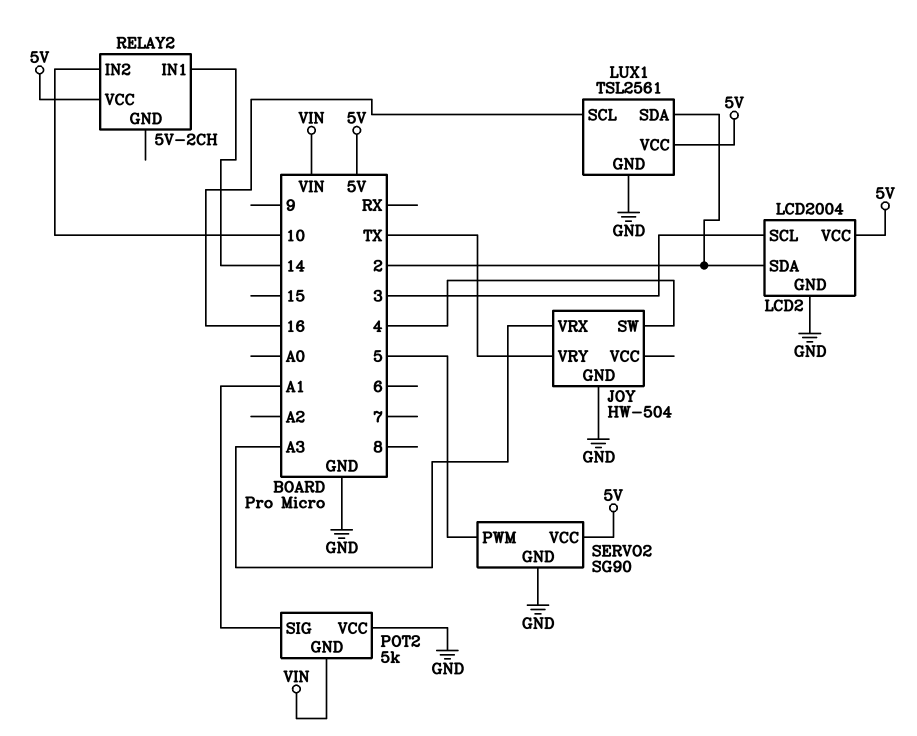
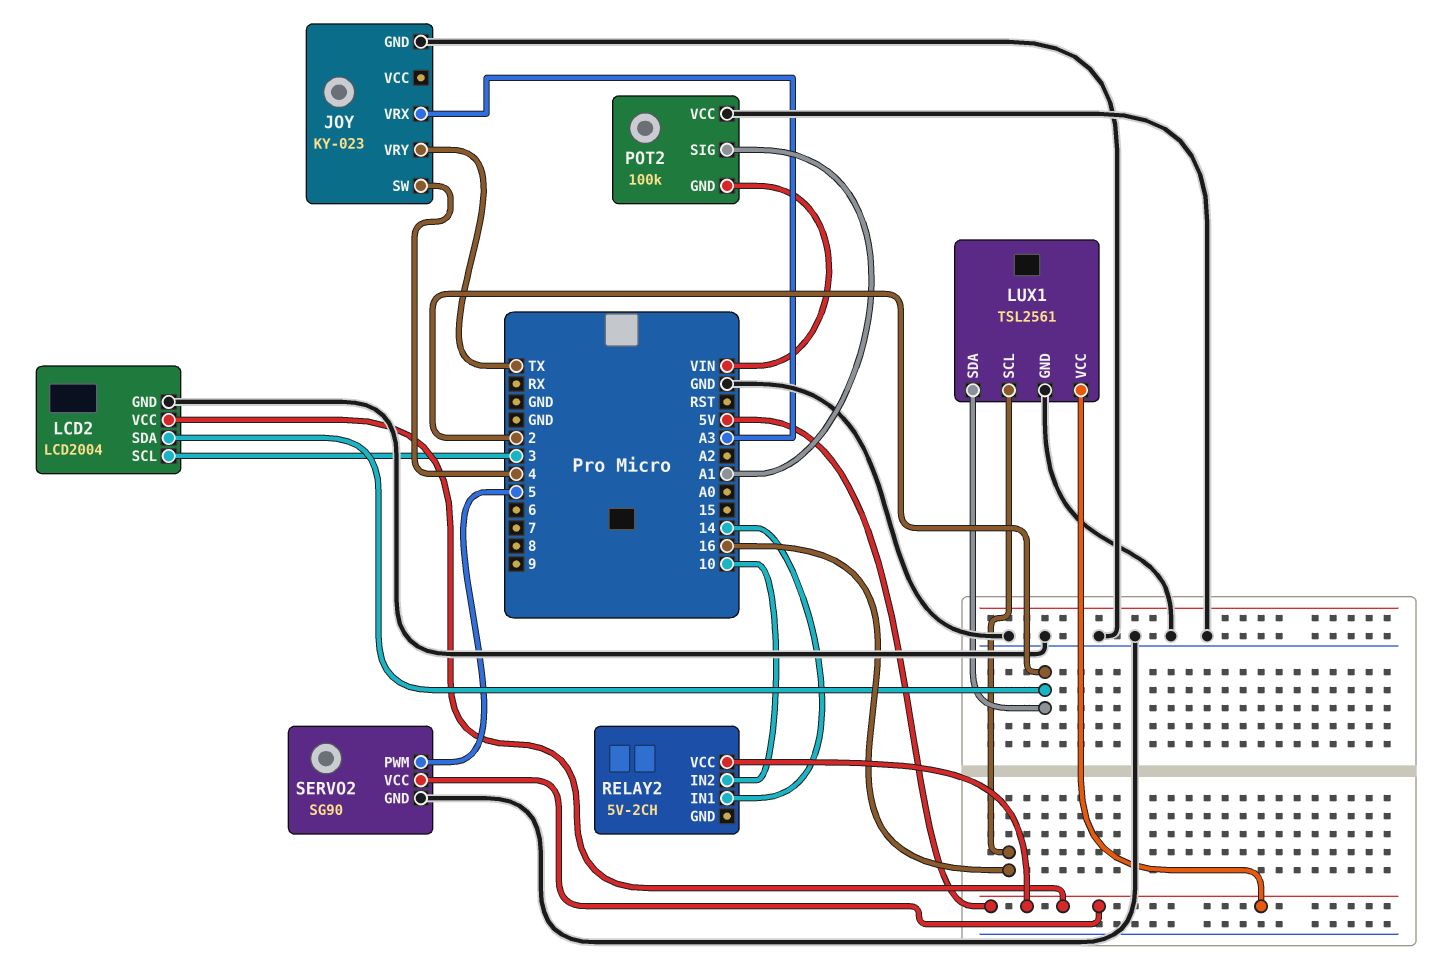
JOY: HW-504 -> KY-023
POT2: 5k -> 100k

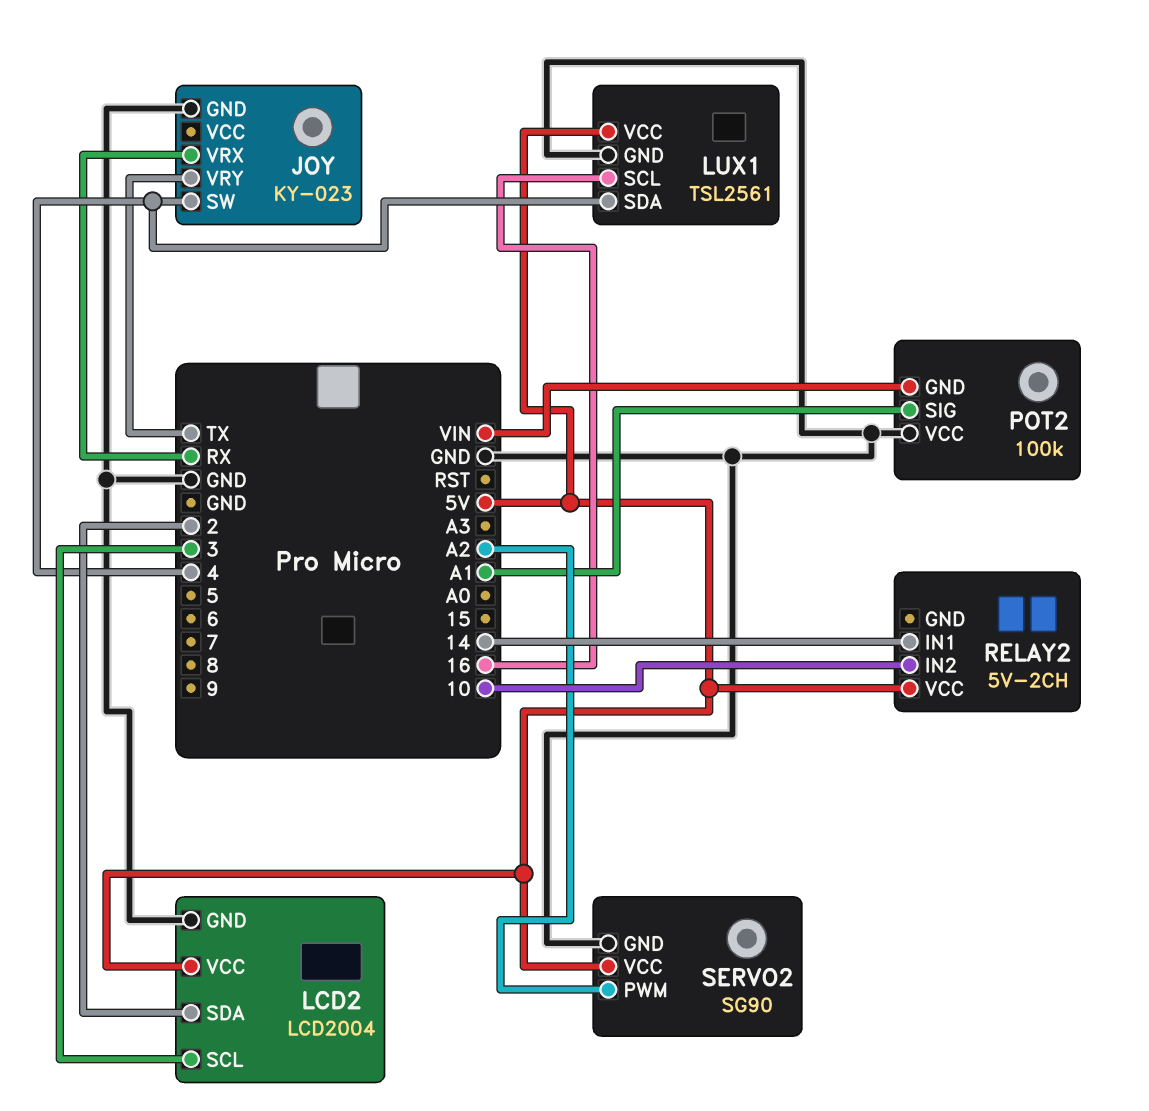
JOY pin VRX: A3 -> RX
LUX1 pin SDA: 2 -> 4
SERVO2 pin PWM: 5 -> A2

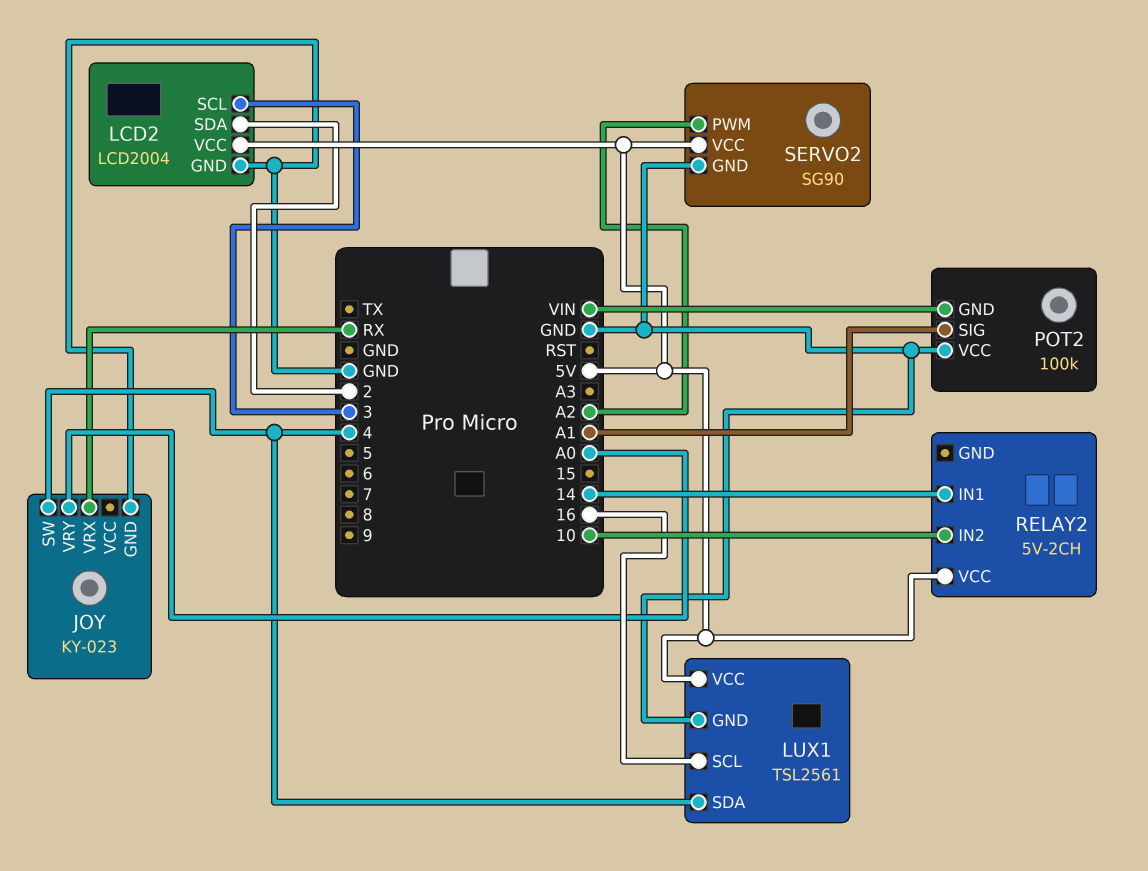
JOY pin VRY: TX -> A0

